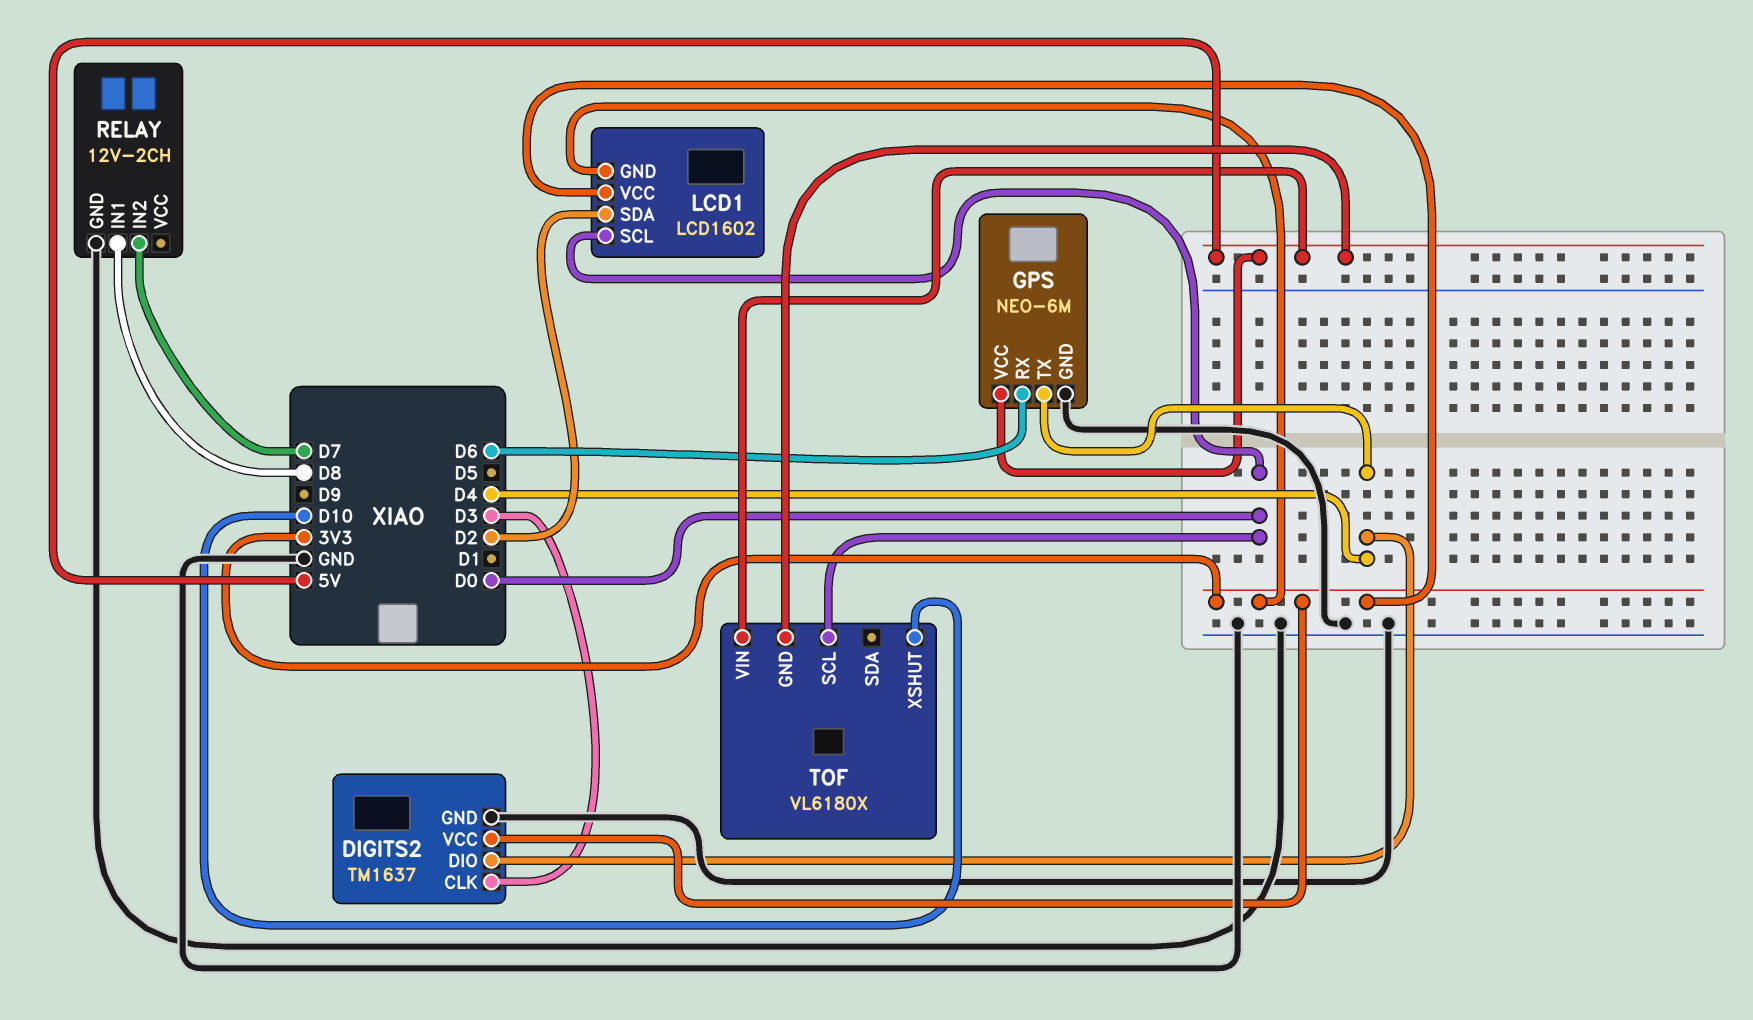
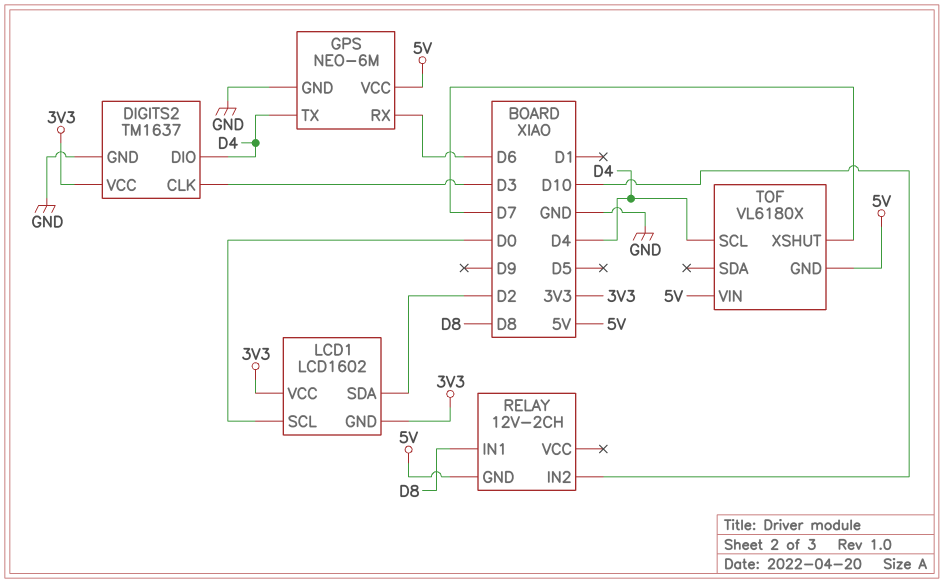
RELAY pin GND: GND -> 5V
RELAY pin IN2: D7 -> D10
TOF pin SCL: D0 -> D4
TOF pin XSHUT: D10 -> D7

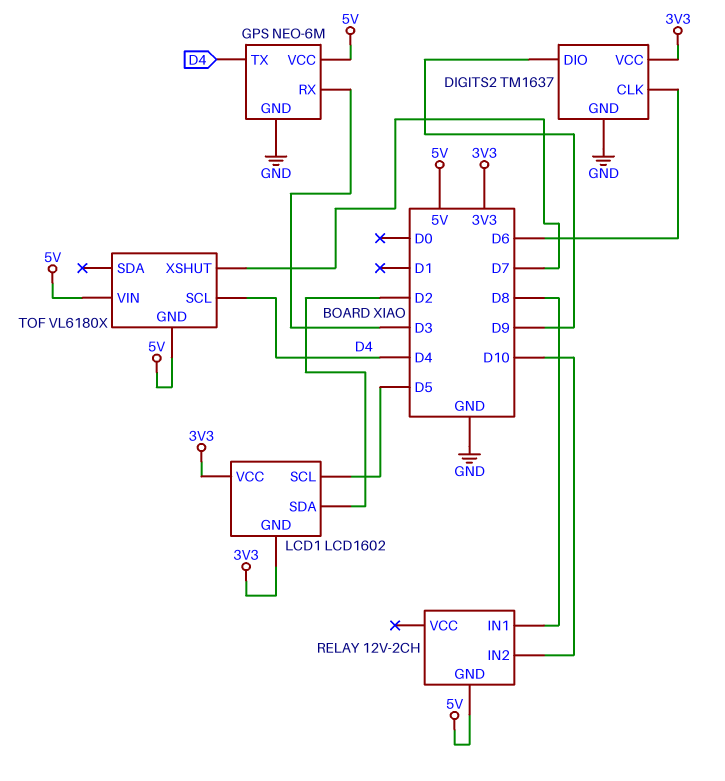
DIGITS2 pin CLK: D3 -> D6
DIGITS2 pin DIO: D4 -> D9
GPS pin RX: D6 -> D3
LCD1 pin SCL: D0 -> D5

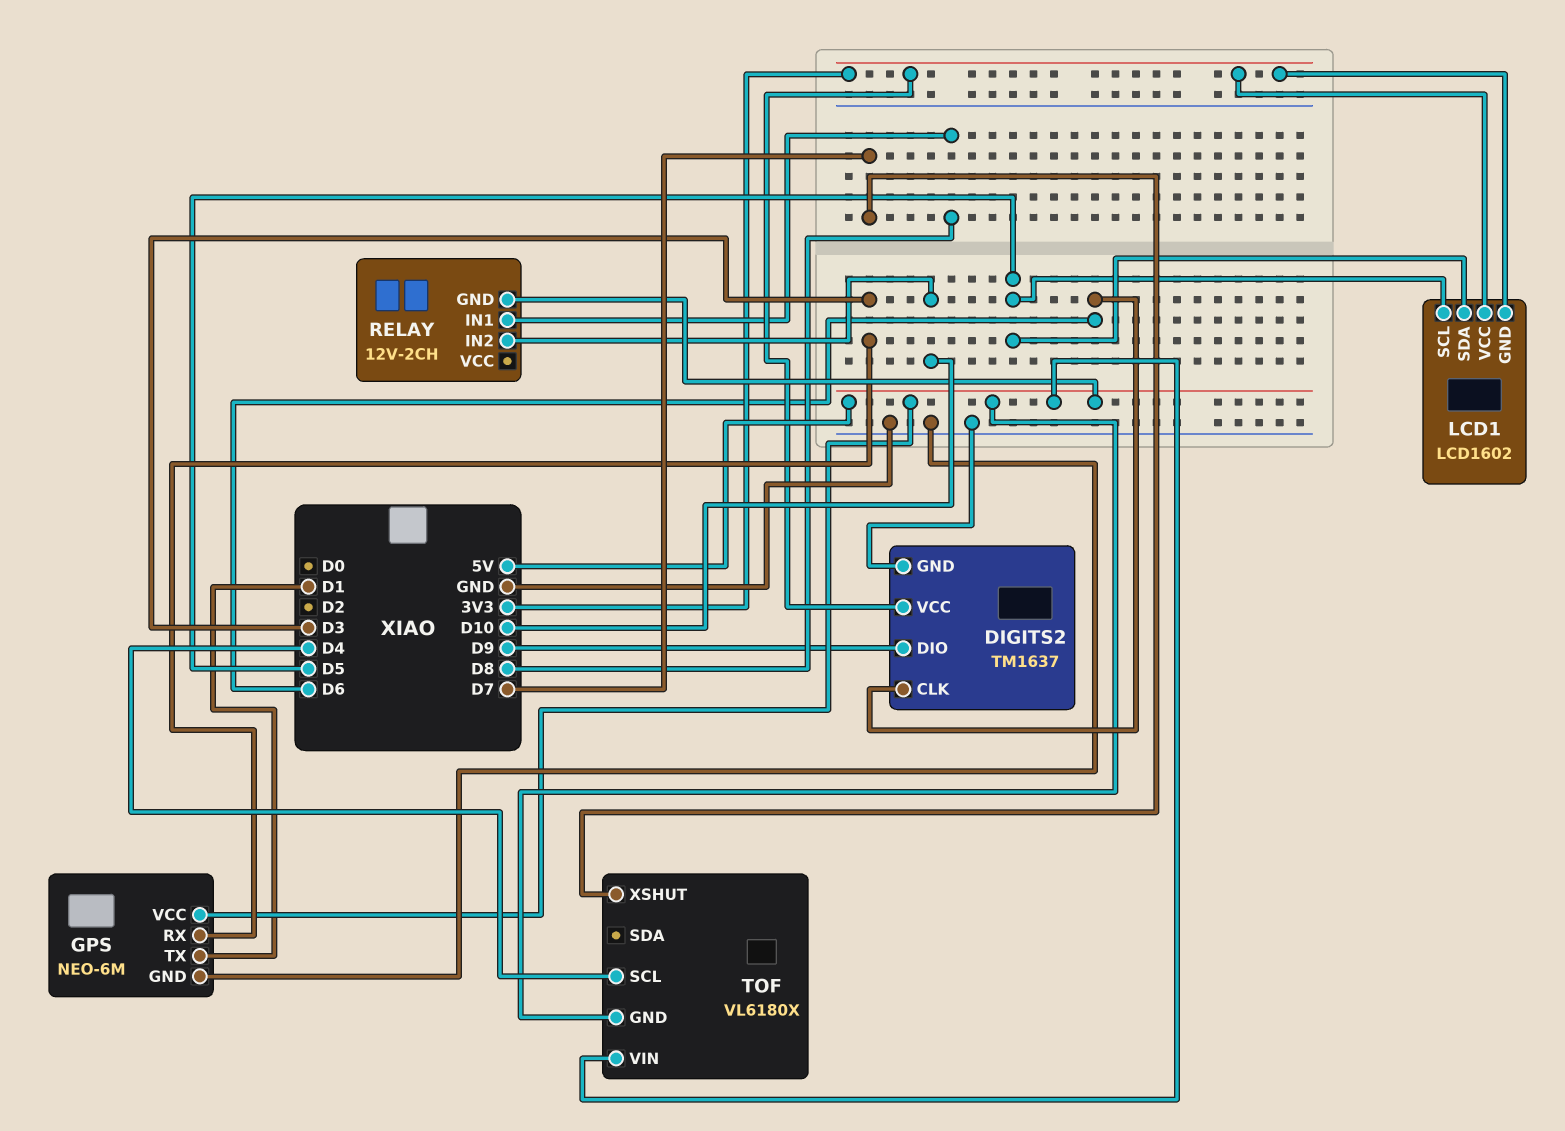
GPS pin TX: D4 -> D1
LCD1 pin SDA: D2 -> D5

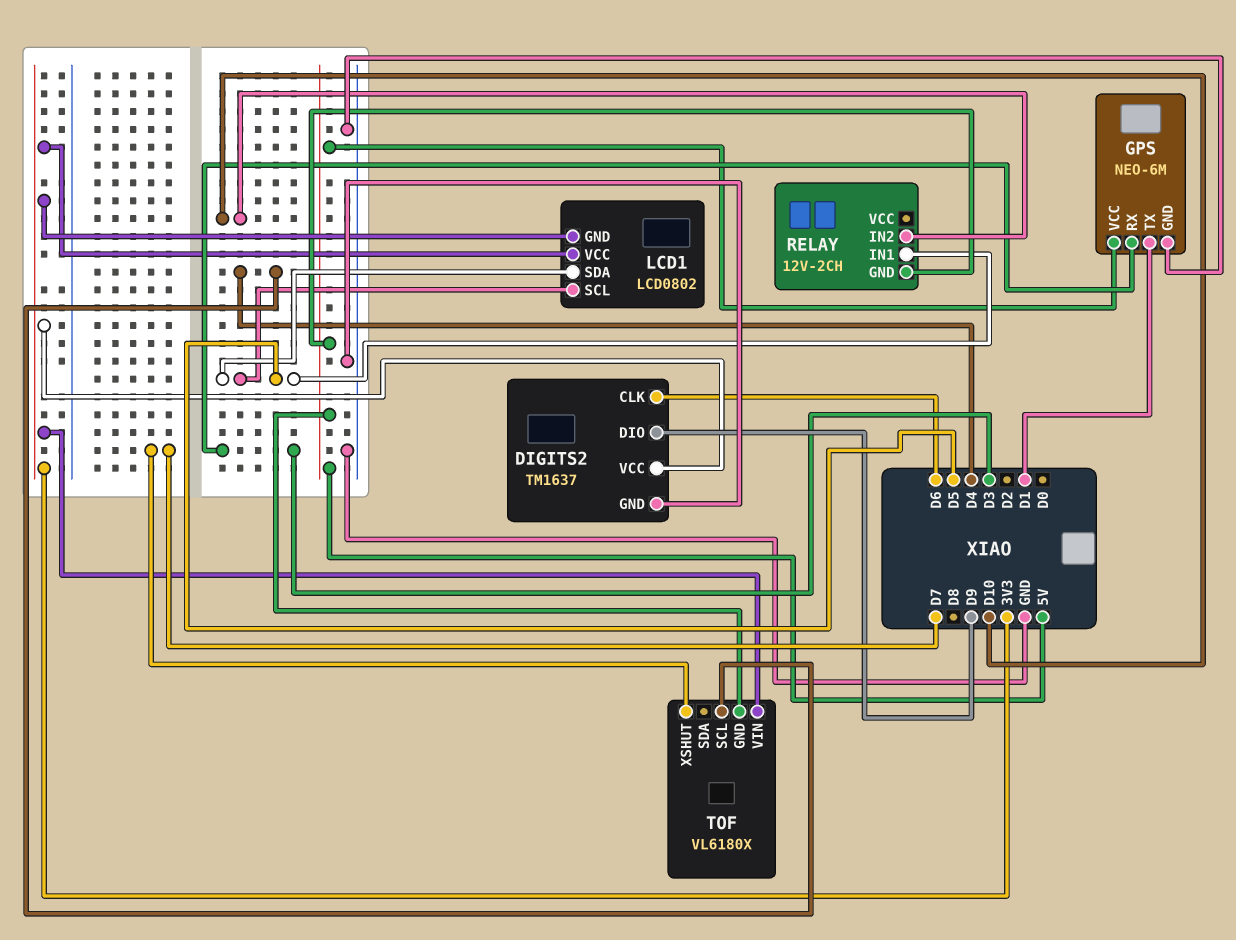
LCD1: LCD1602 -> LCD0802
RELAY pin IN1: D8 -> D5
TOF pin VIN: 5V -> 3V3

